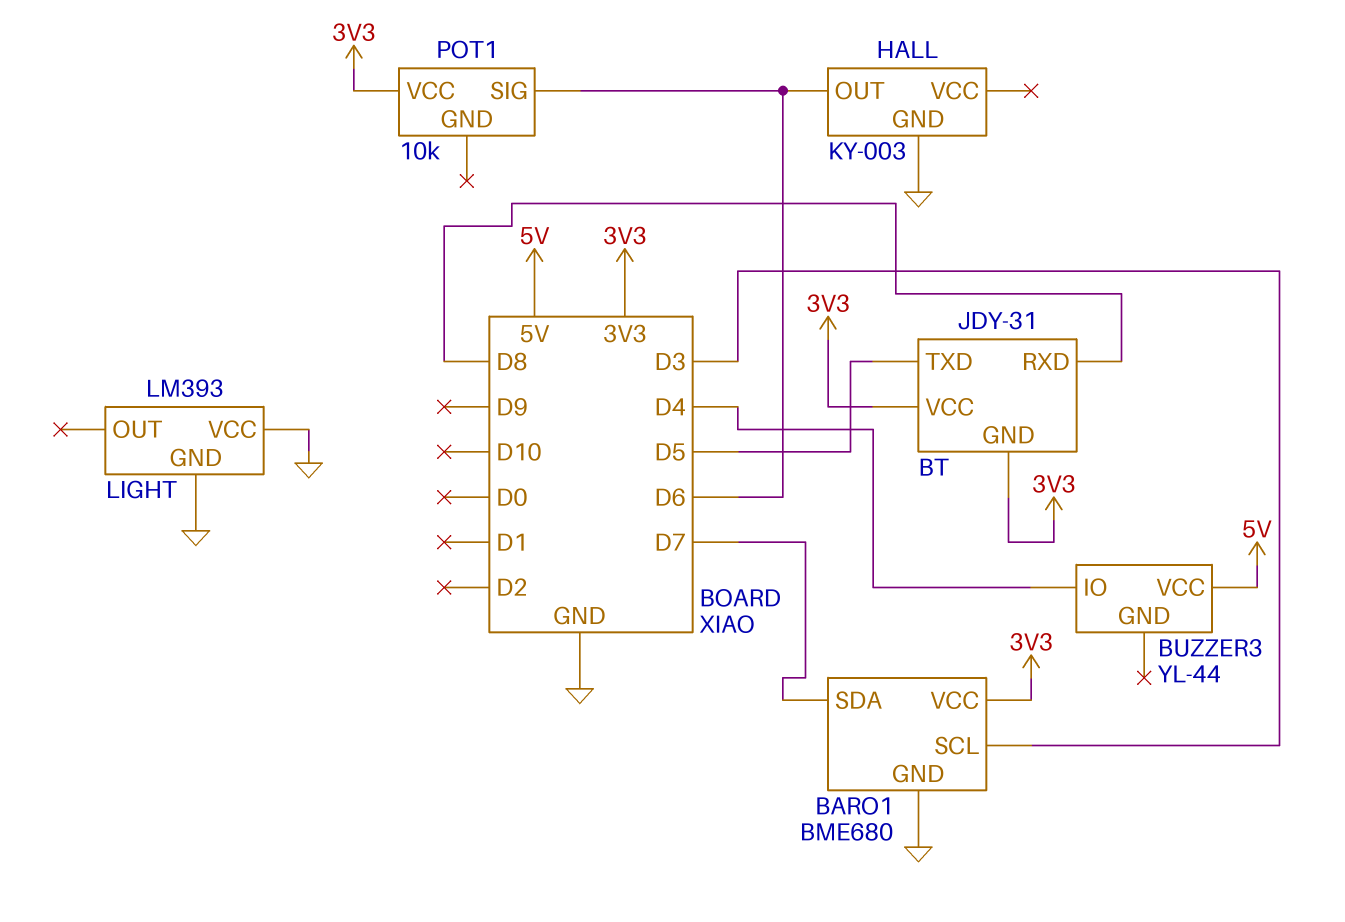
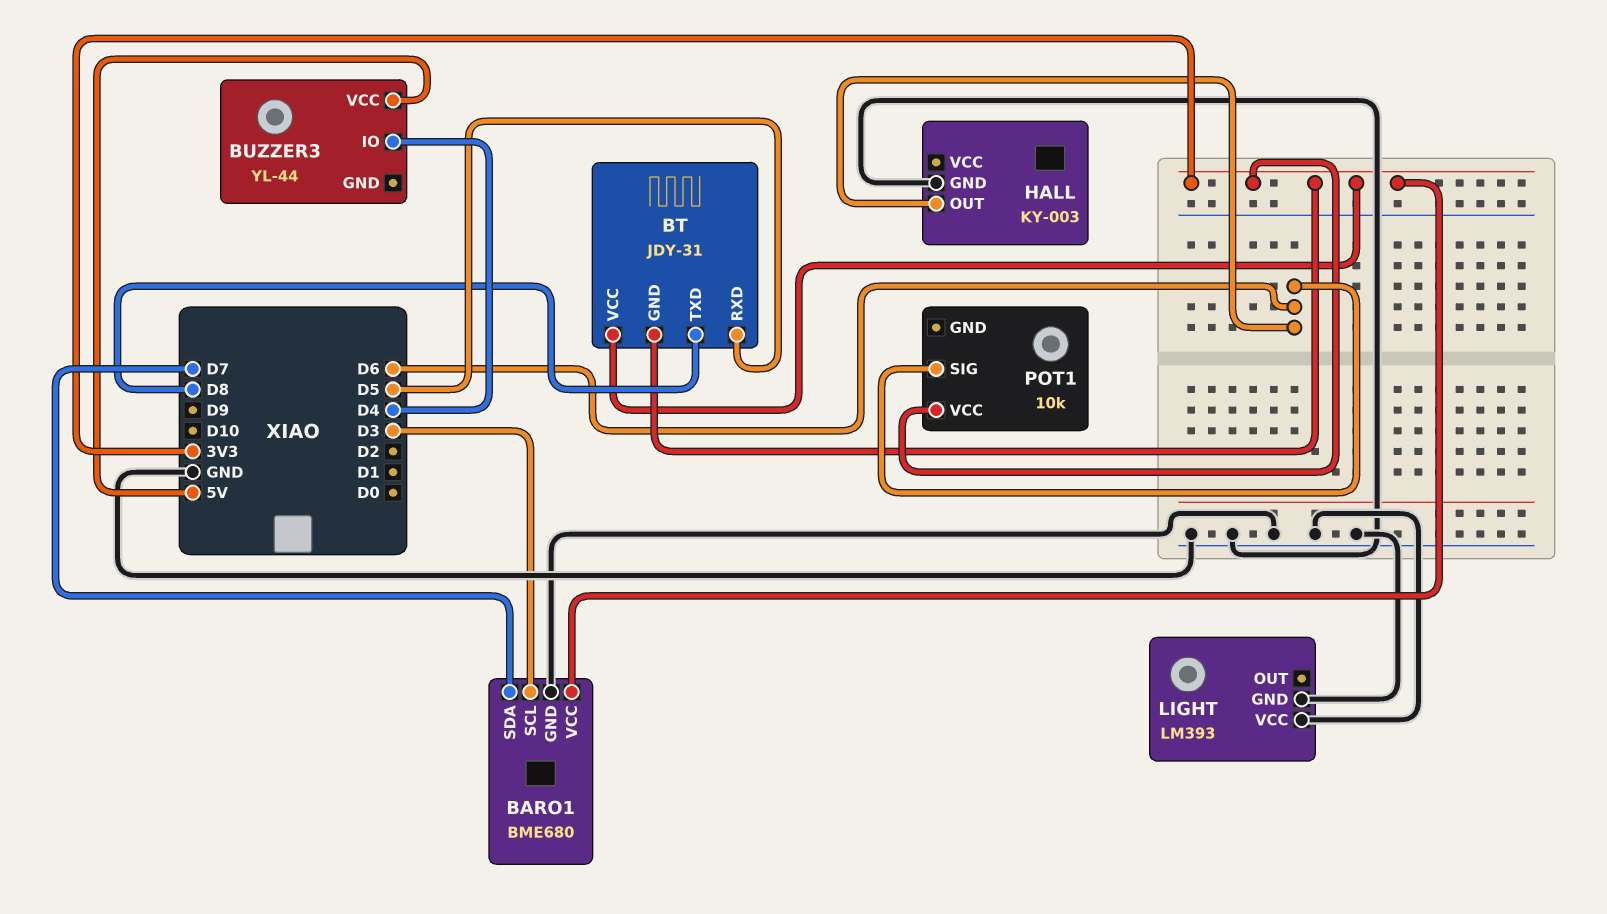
BT pin RXD: D8 -> D5
BT pin TXD: D5 -> D8

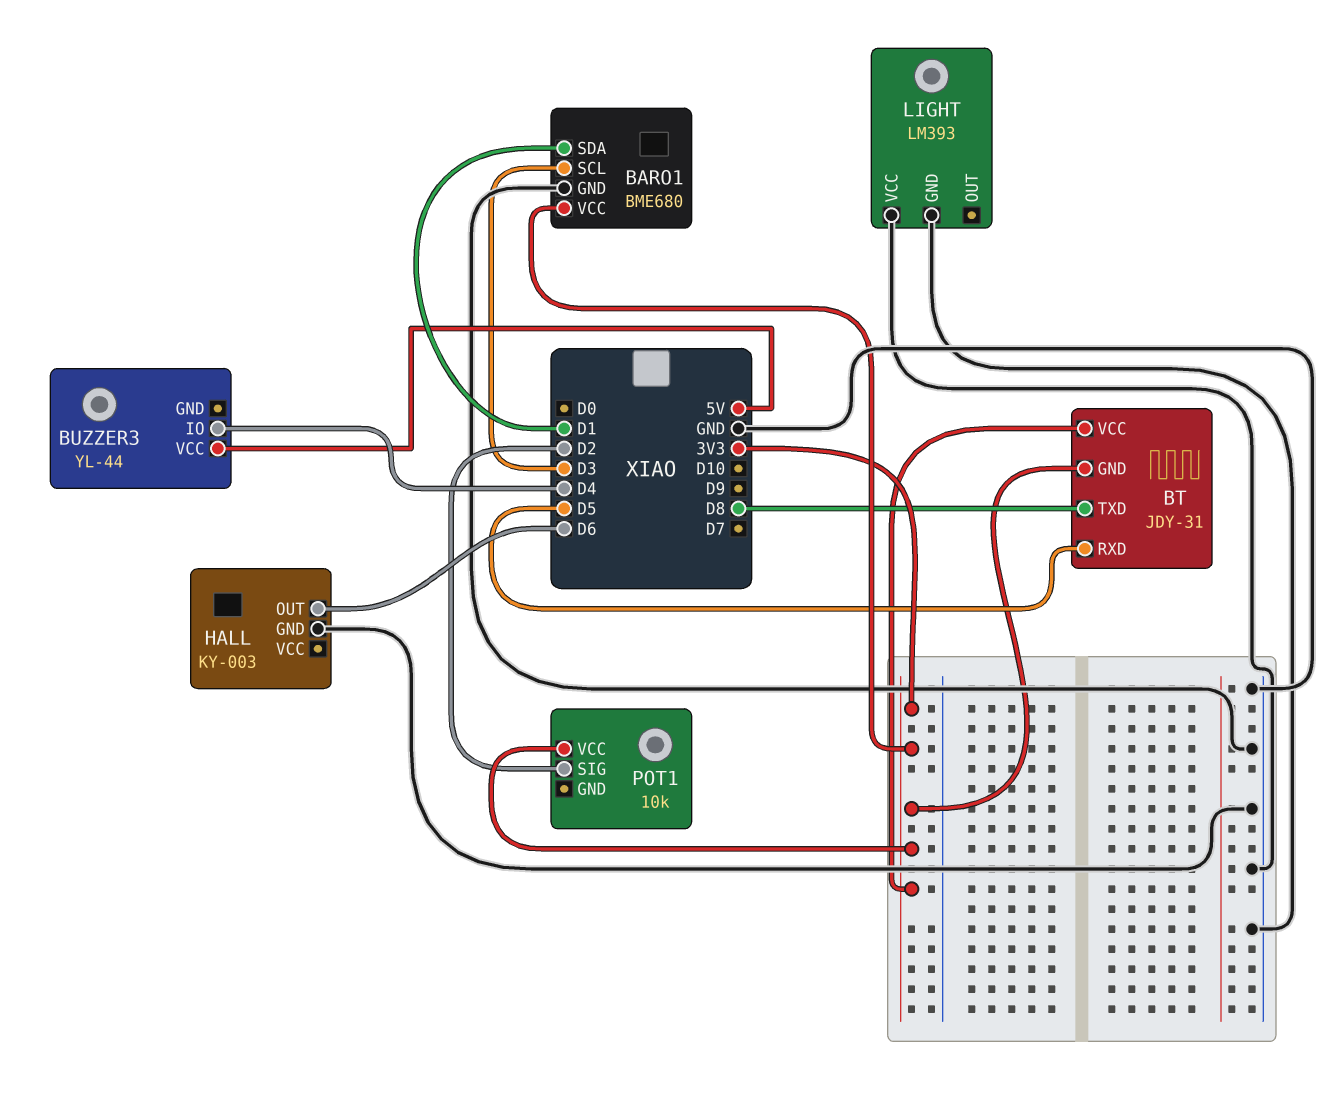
BARO1 pin SDA: D7 -> D1
POT1 pin SIG: D6 -> D2

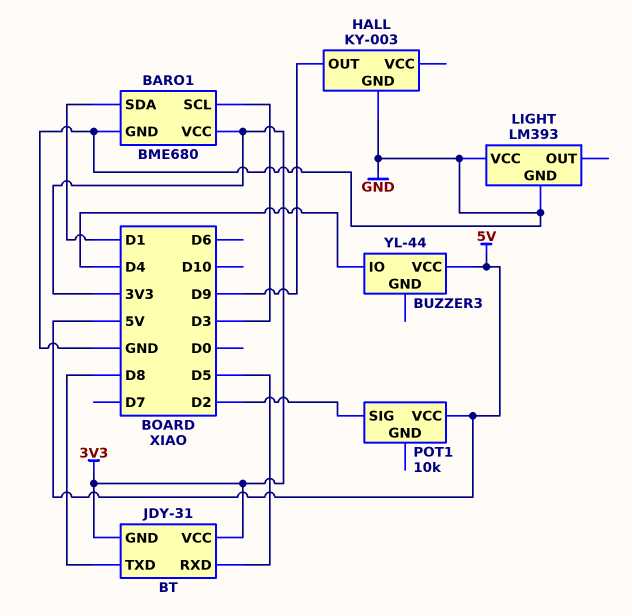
HALL pin OUT: D6 -> D9
POT1 pin VCC: 3V3 -> 5V

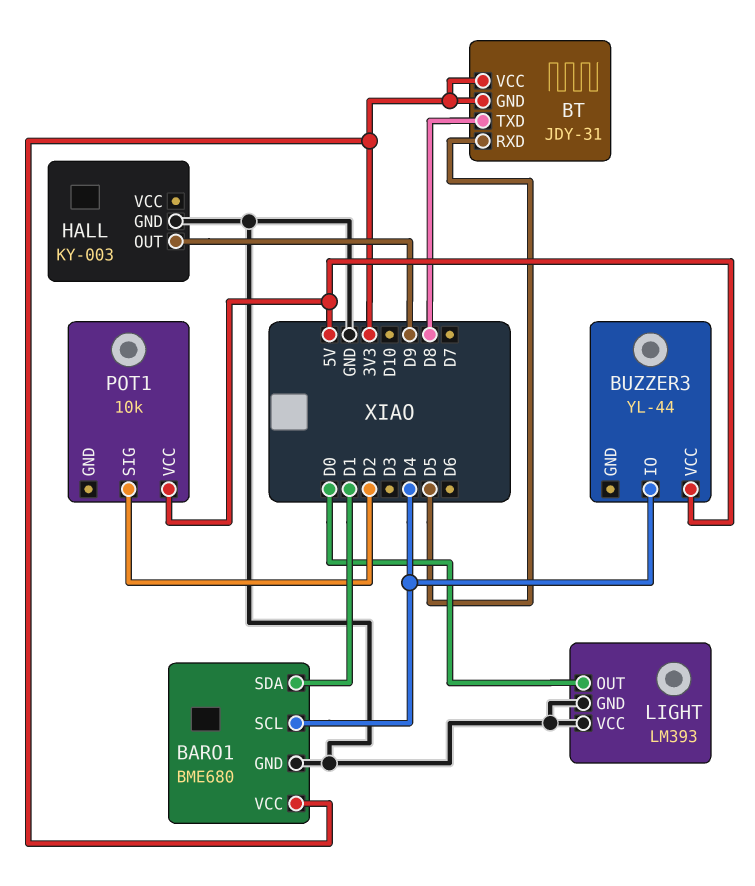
BARO1 pin SCL: D3 -> D4
LIGHT pin OUT: none -> D0

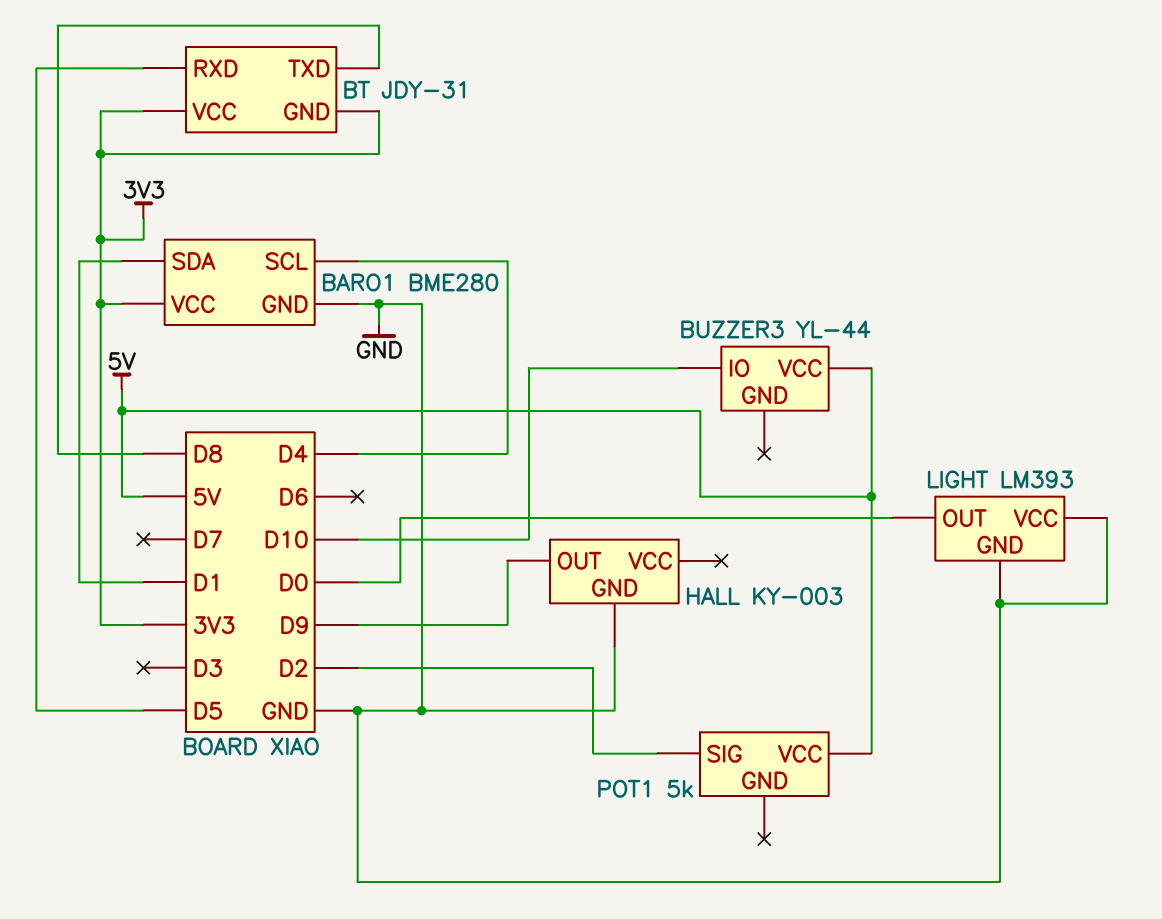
BARO1: BME680 -> BME280
BUZZER3 pin IO: D4 -> D10
POT1: 10k -> 5k

